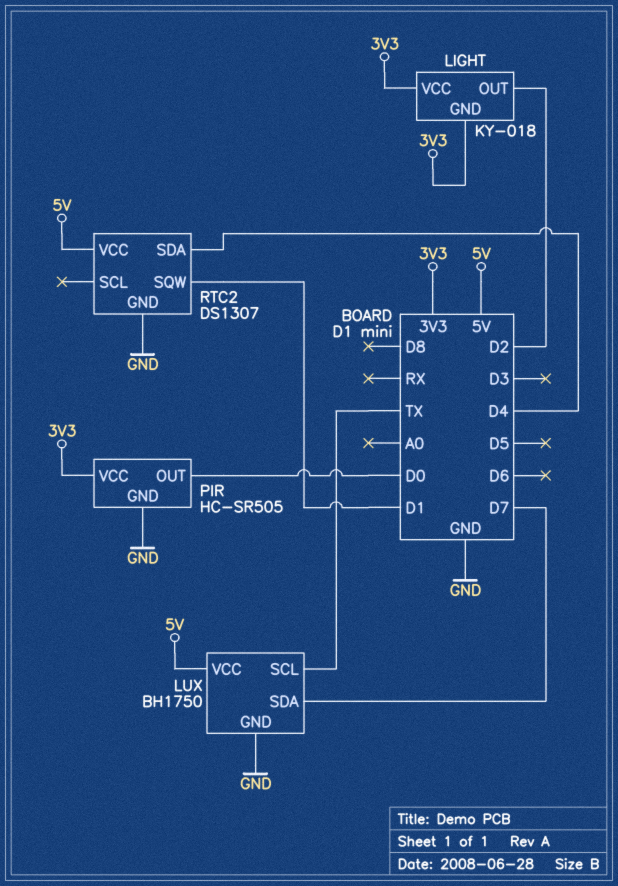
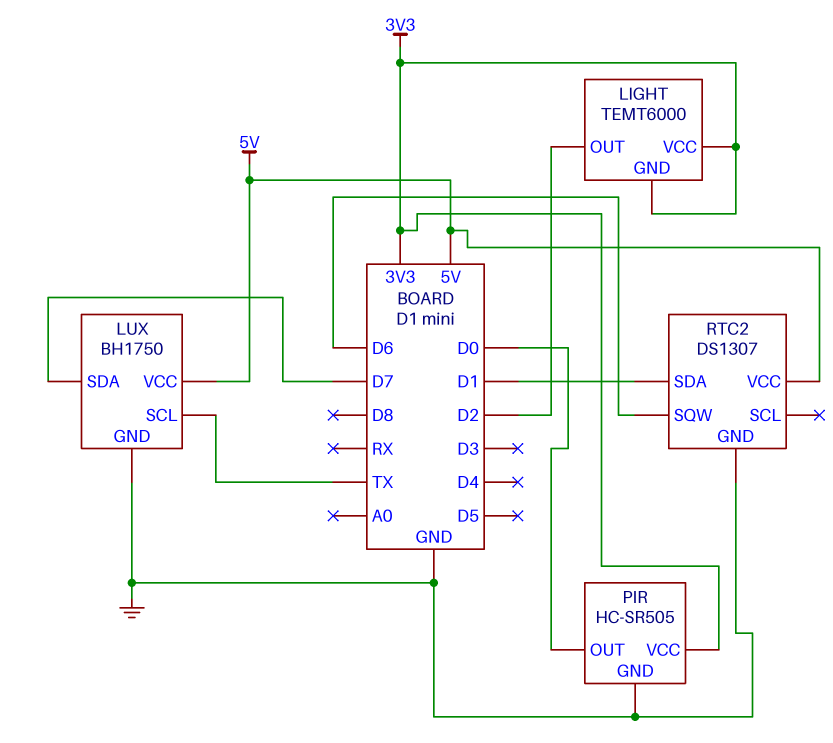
LIGHT: KY-018 -> TEMT6000
RTC2 pin SDA: D4 -> D1
RTC2 pin SQW: D1 -> D6

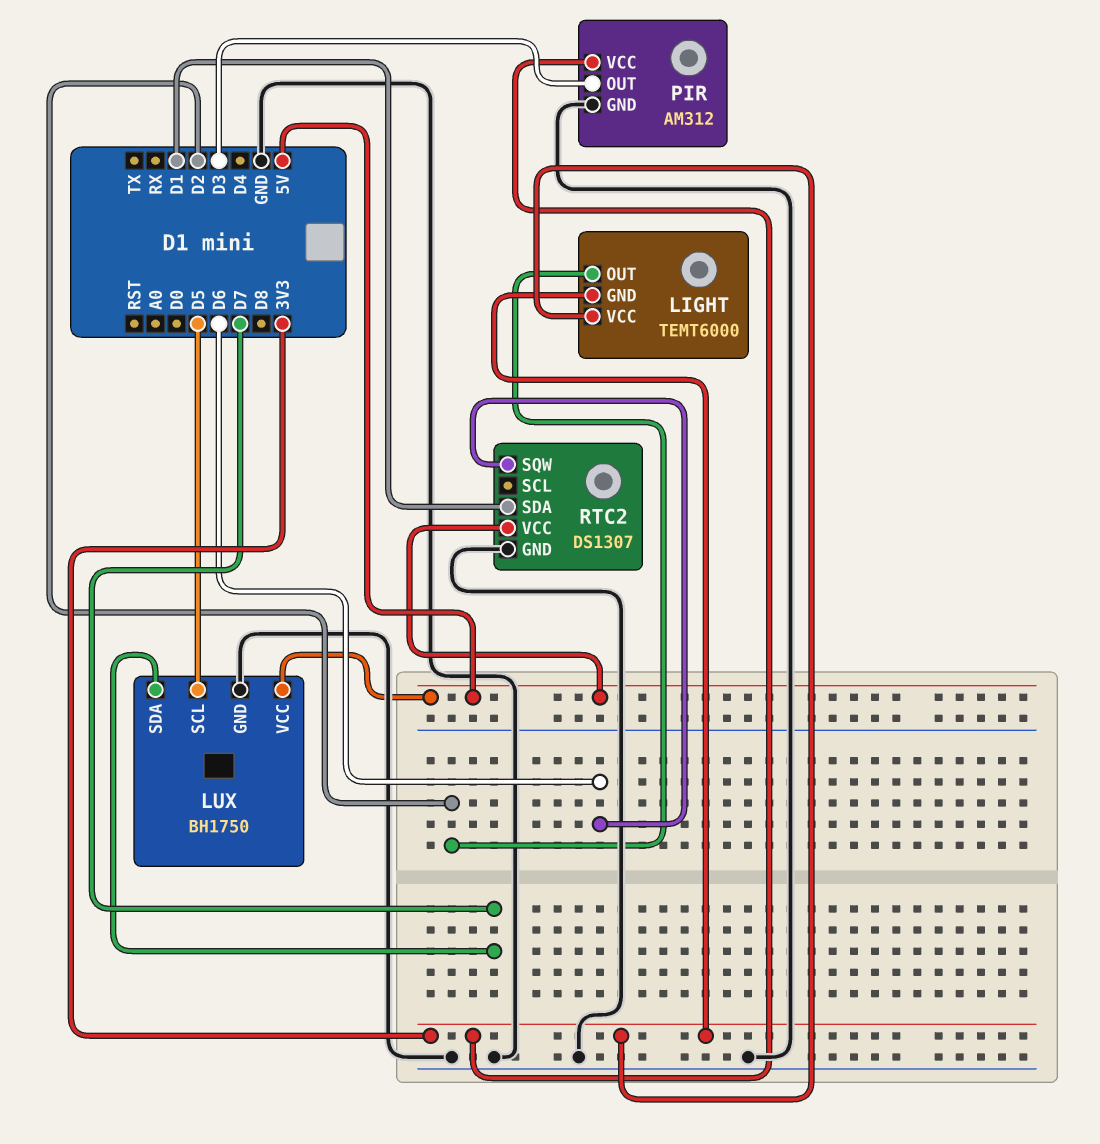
LUX pin SCL: TX -> D5
PIR: HC-SR505 -> AM312
PIR pin OUT: D0 -> D3

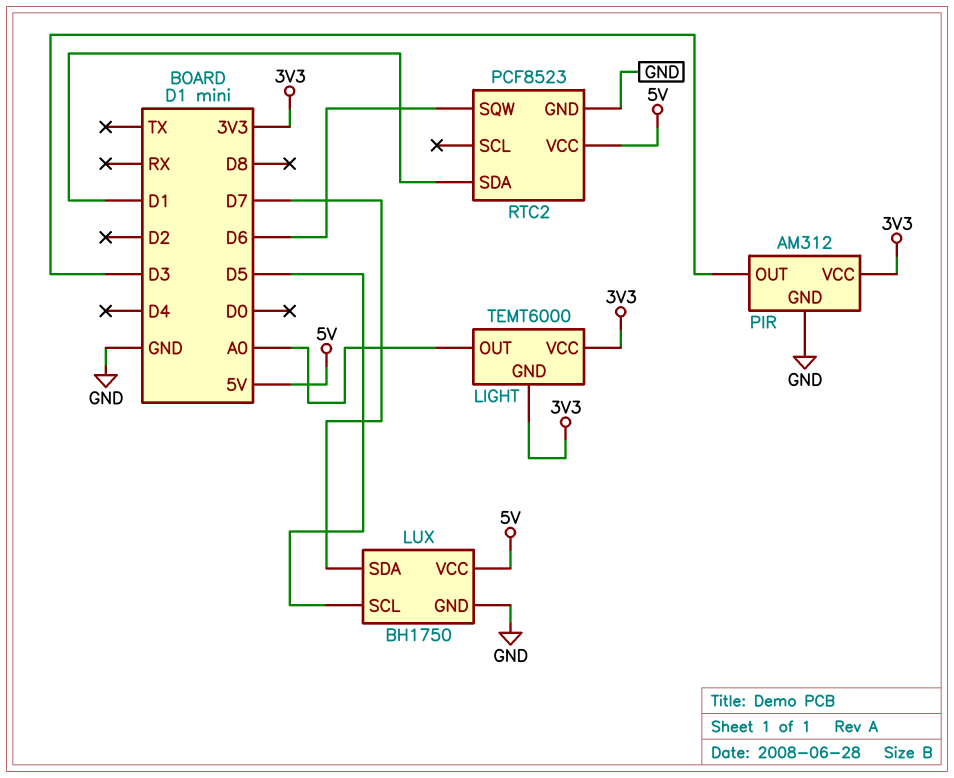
LIGHT pin OUT: D2 -> A0
RTC2: DS1307 -> PCF8523

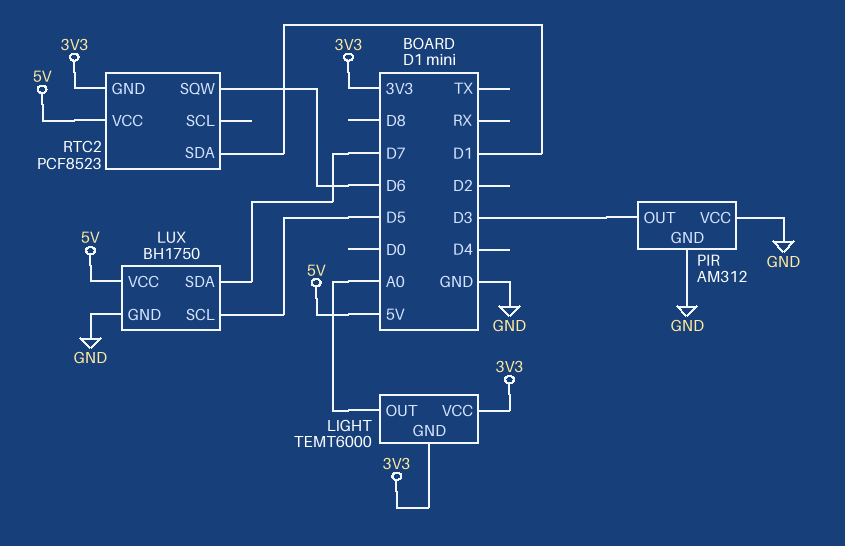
PIR pin VCC: 3V3 -> GND
RTC2 pin GND: GND -> 3V3

